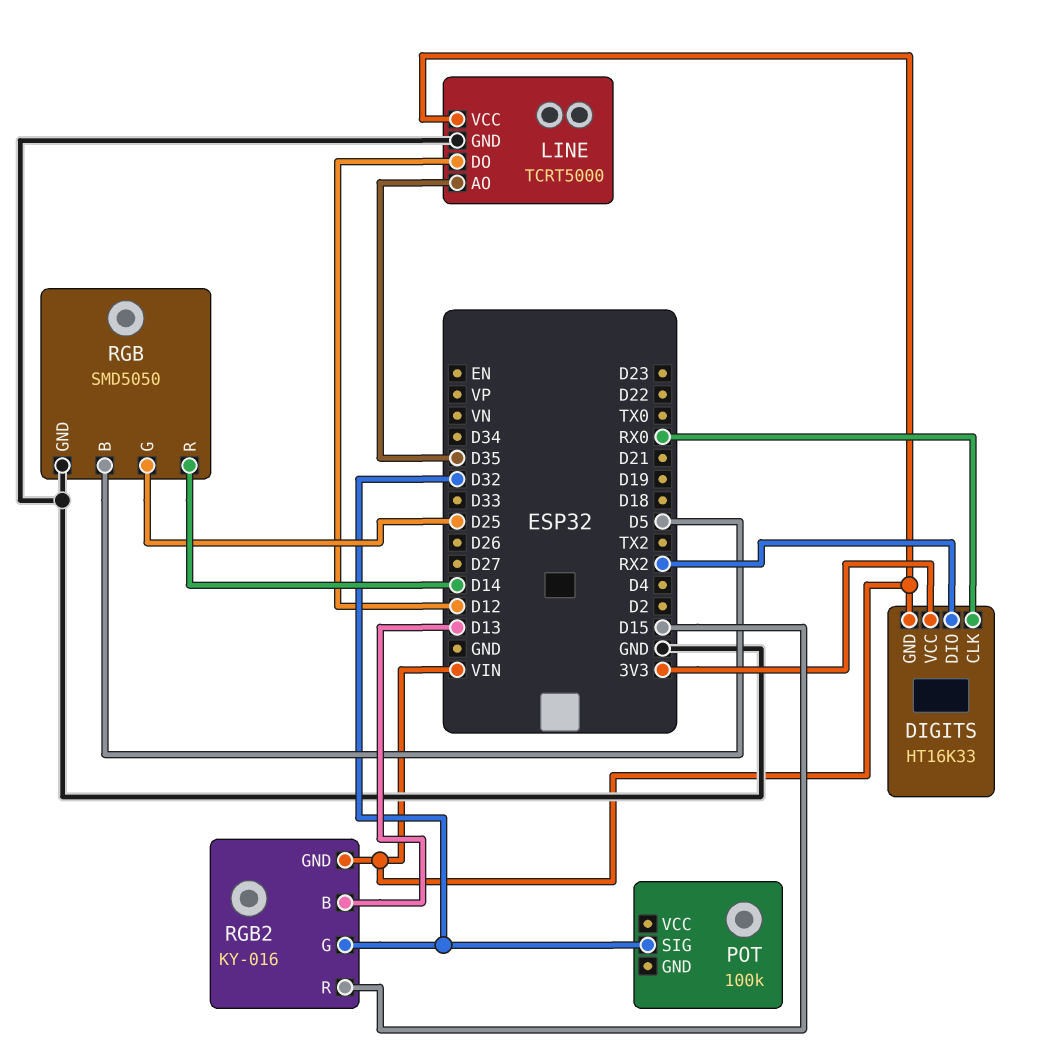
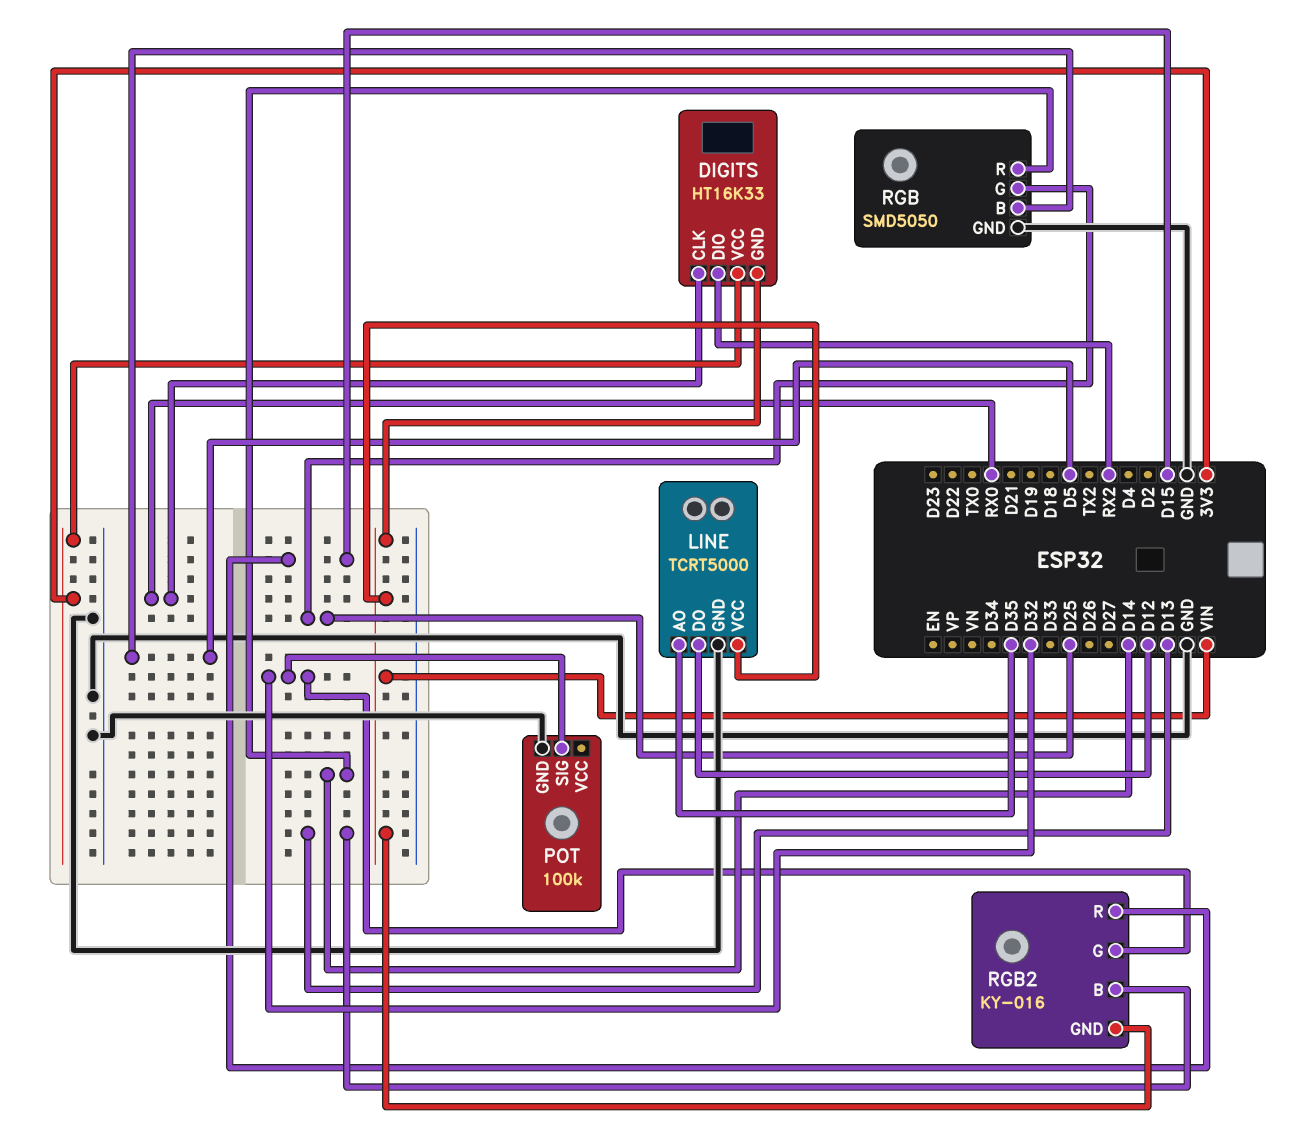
POT pin GND: none -> GND

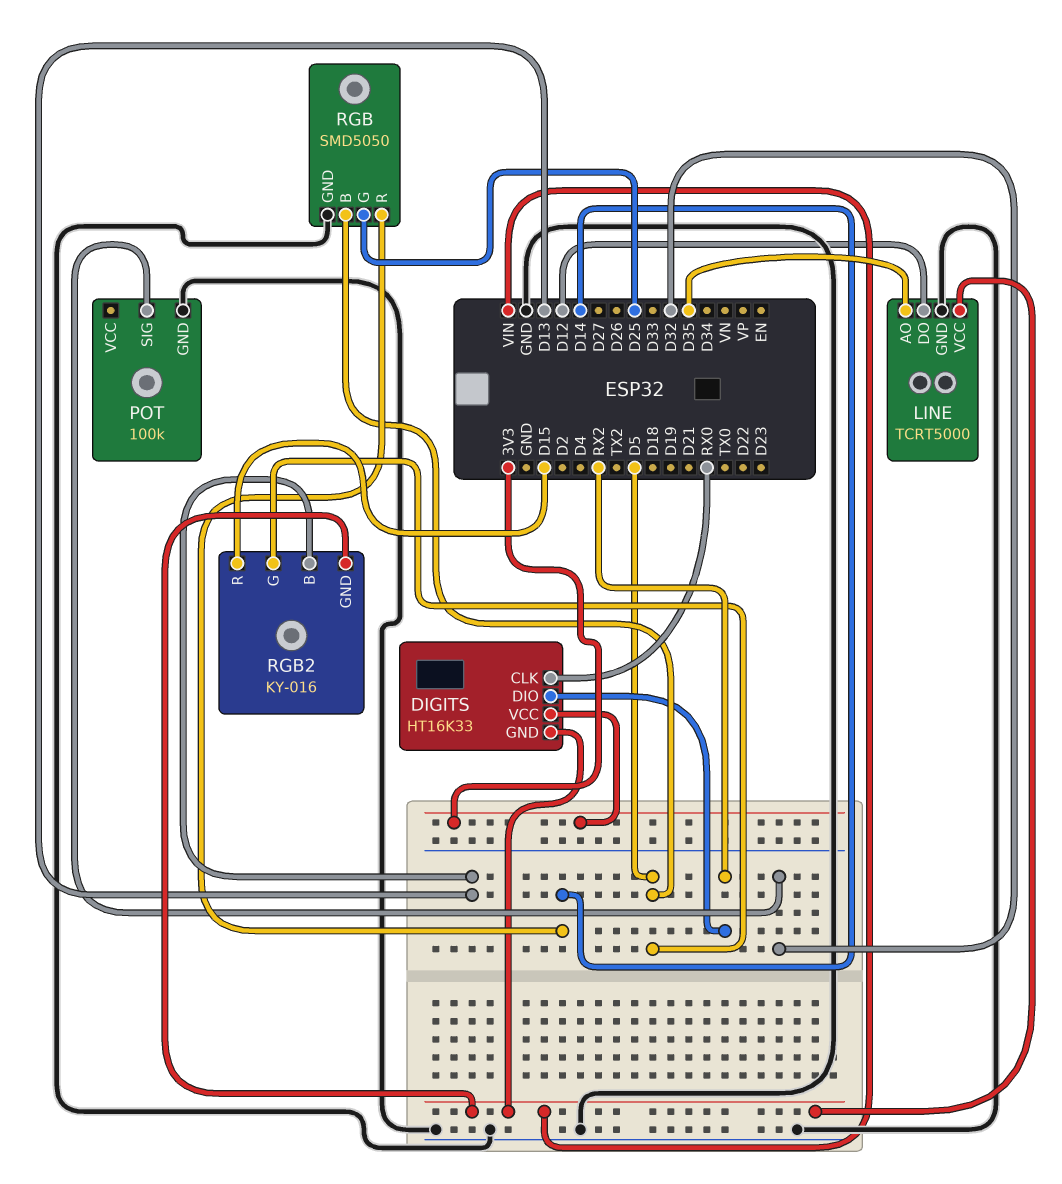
RGB2 pin G: D32 -> D5

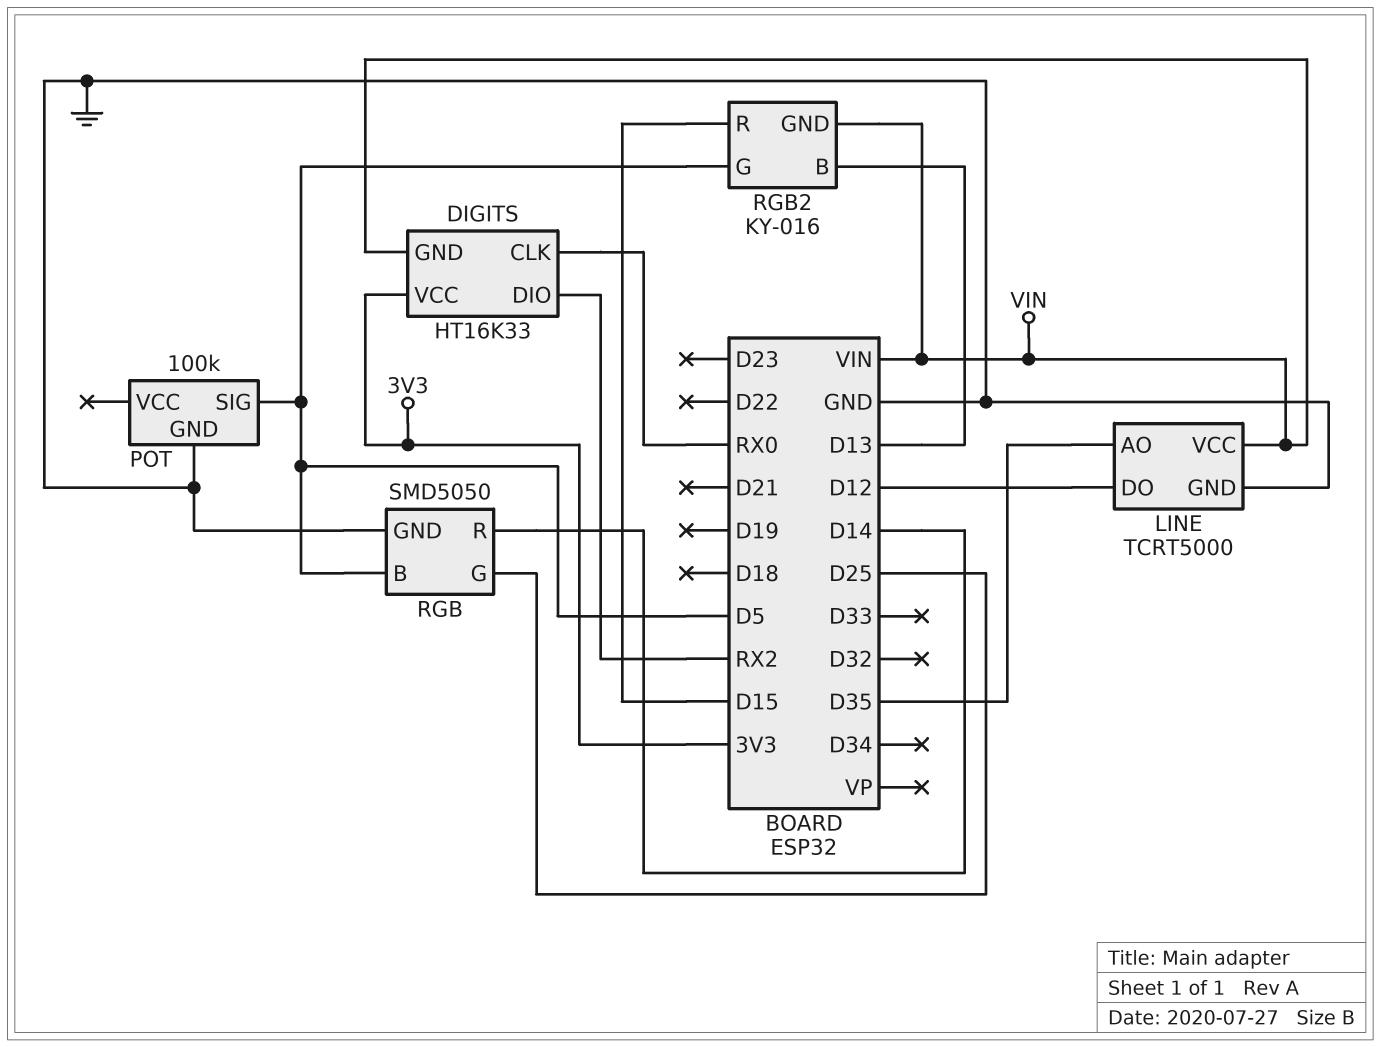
POT pin SIG: D32 -> D5

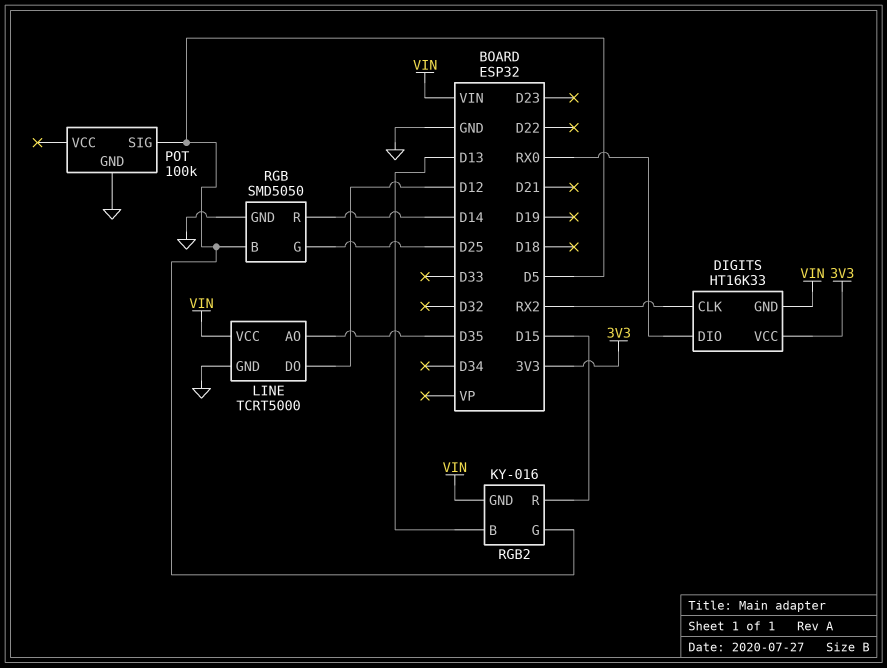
DIGITS pin CLK: RX0 -> RX2
DIGITS pin DIO: RX2 -> RX0

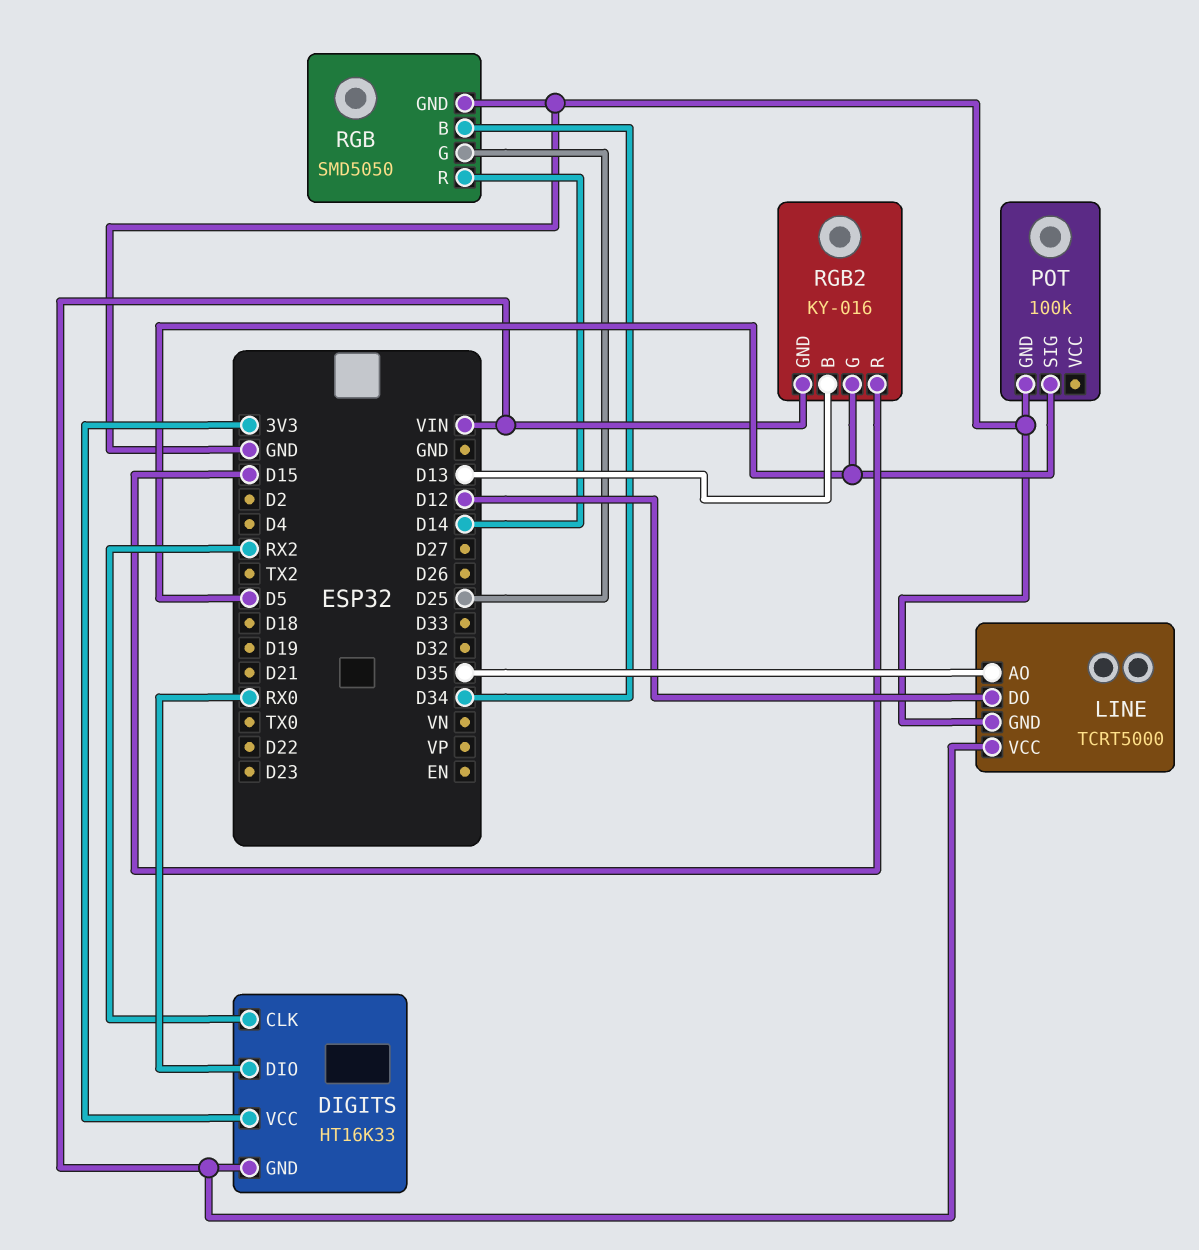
RGB pin B: D5 -> D34

